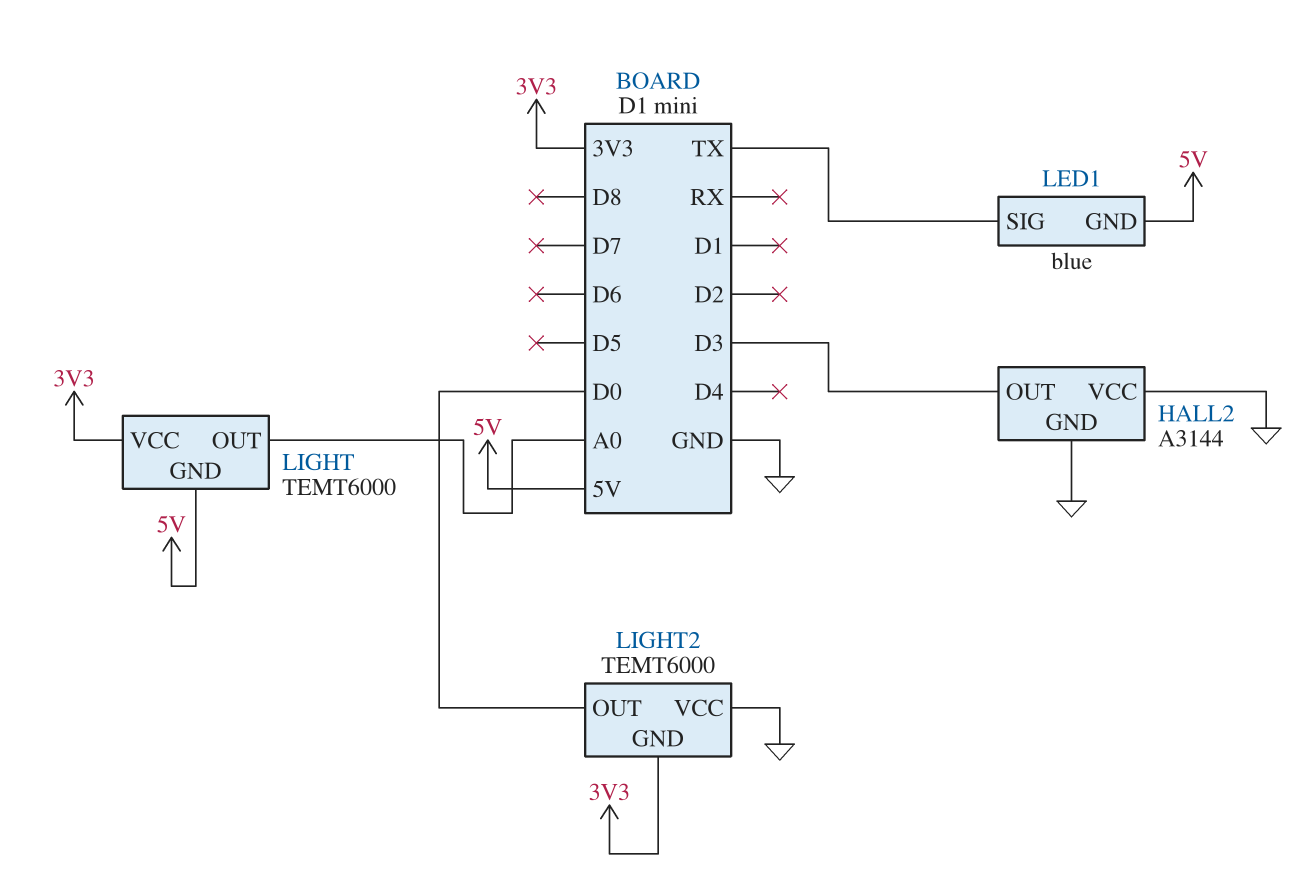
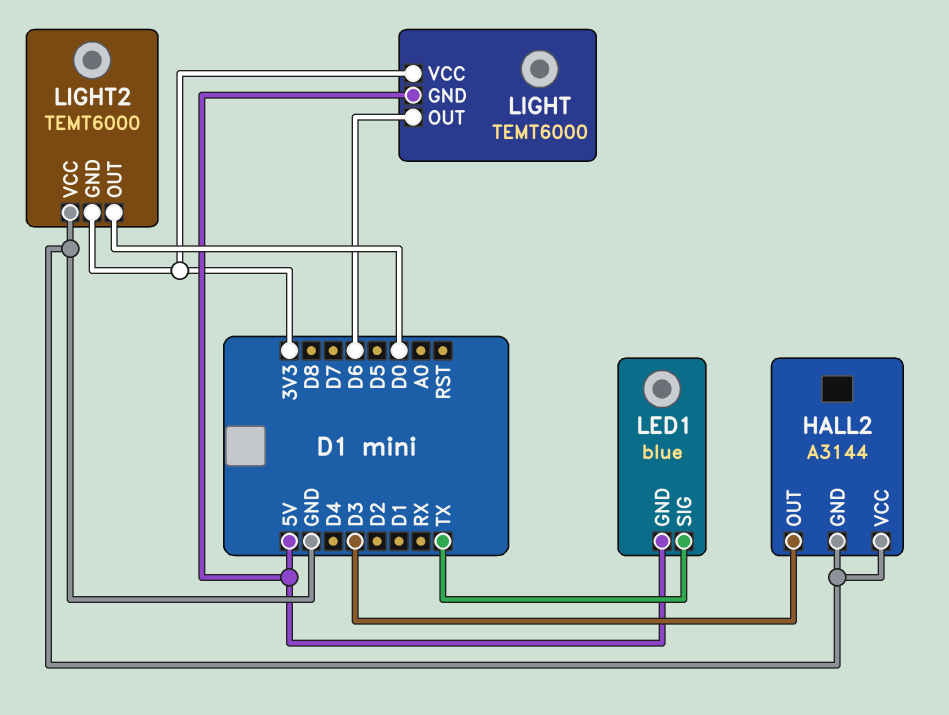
LIGHT pin OUT: A0 -> D6

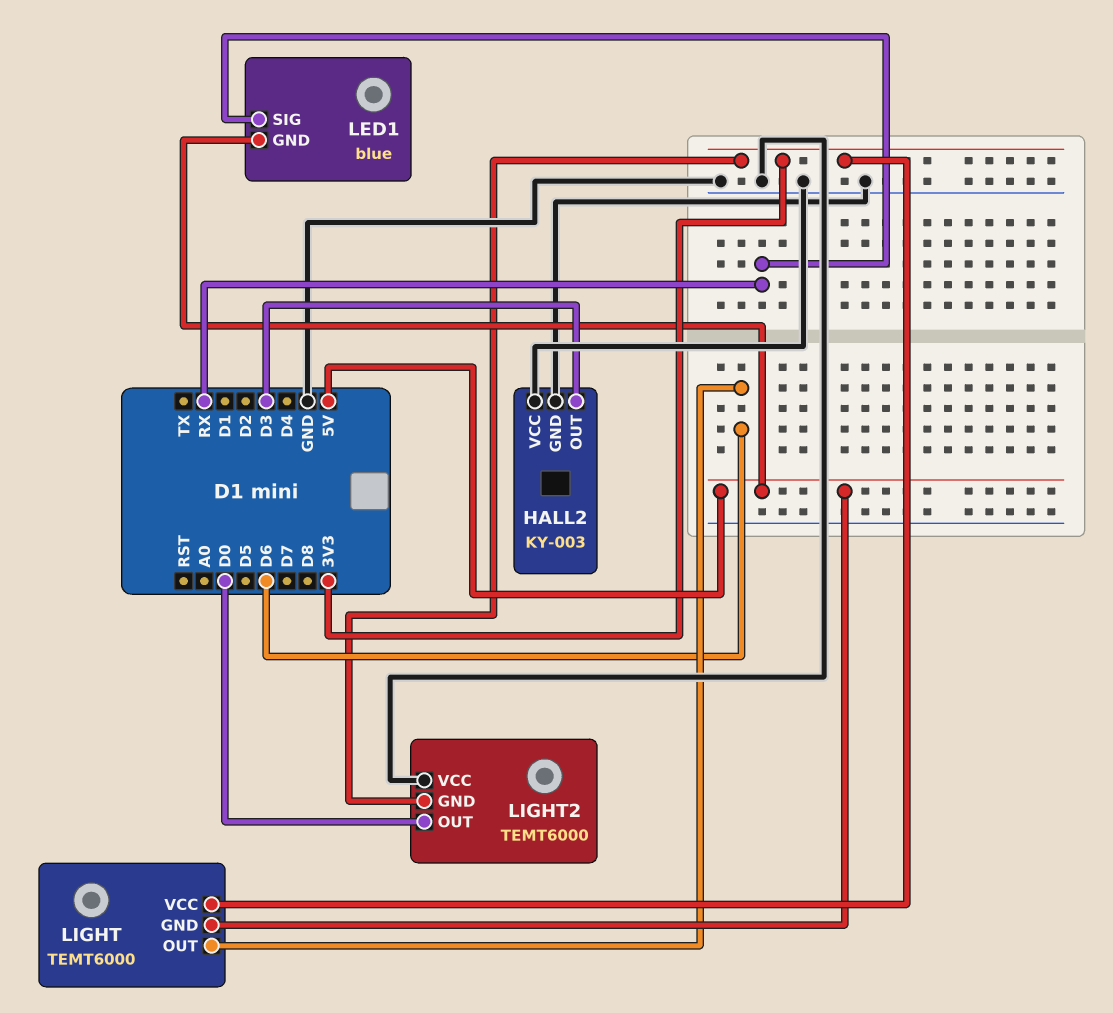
HALL2: A3144 -> KY-003
LED1 pin SIG: TX -> RX

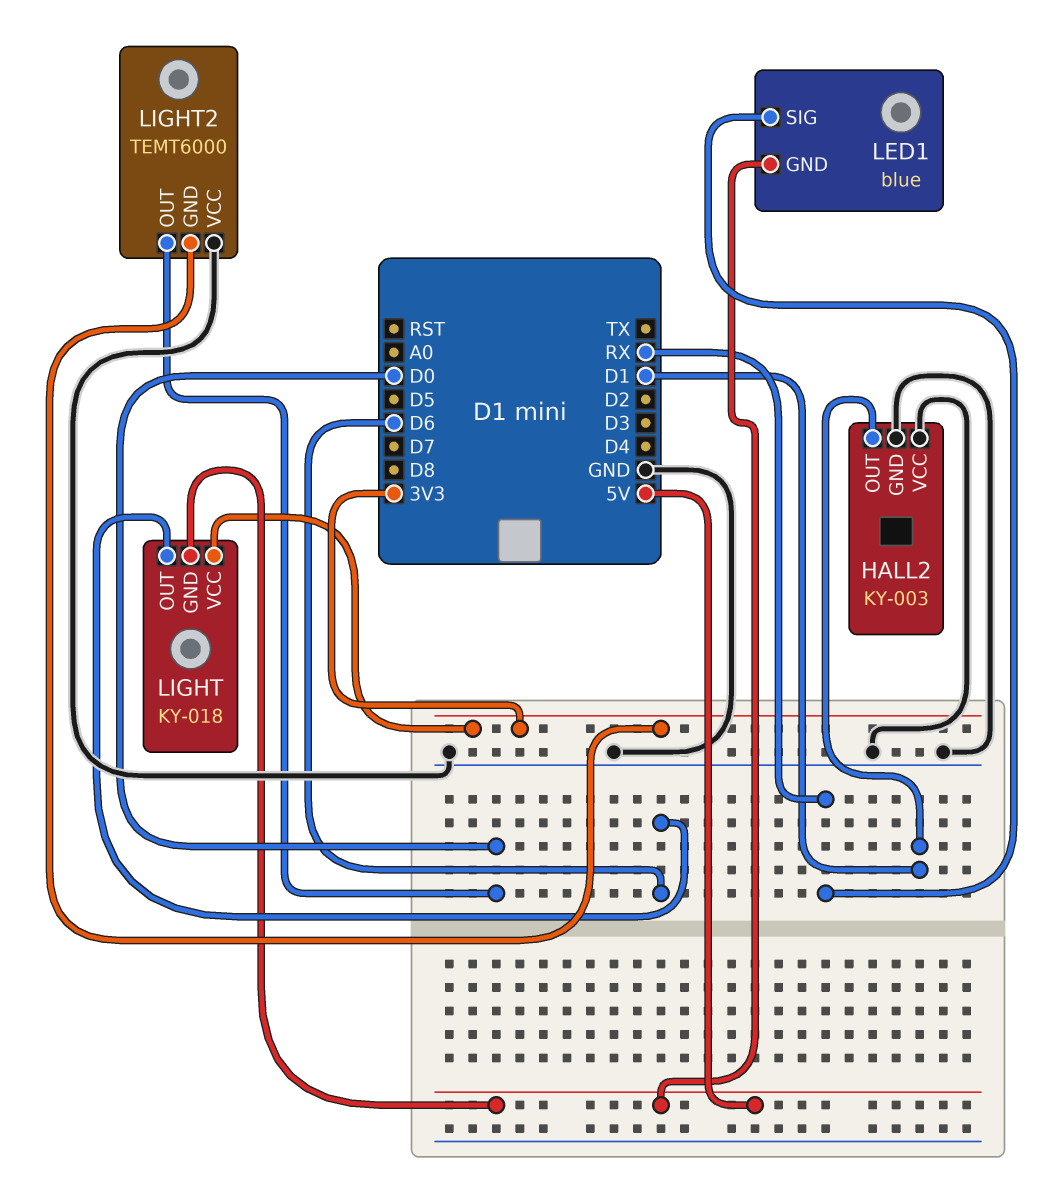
HALL2 pin OUT: D3 -> D1
LIGHT: TEMT6000 -> KY-018

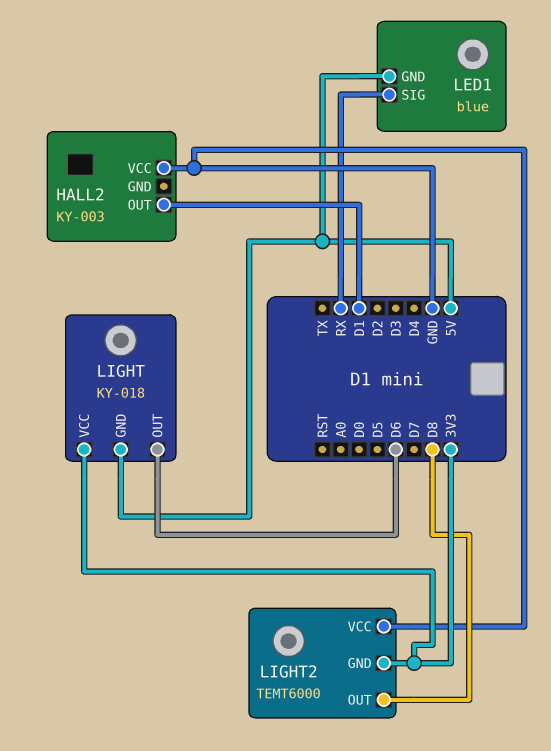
HALL2 pin GND: GND -> none
LIGHT2 pin OUT: D0 -> D8

